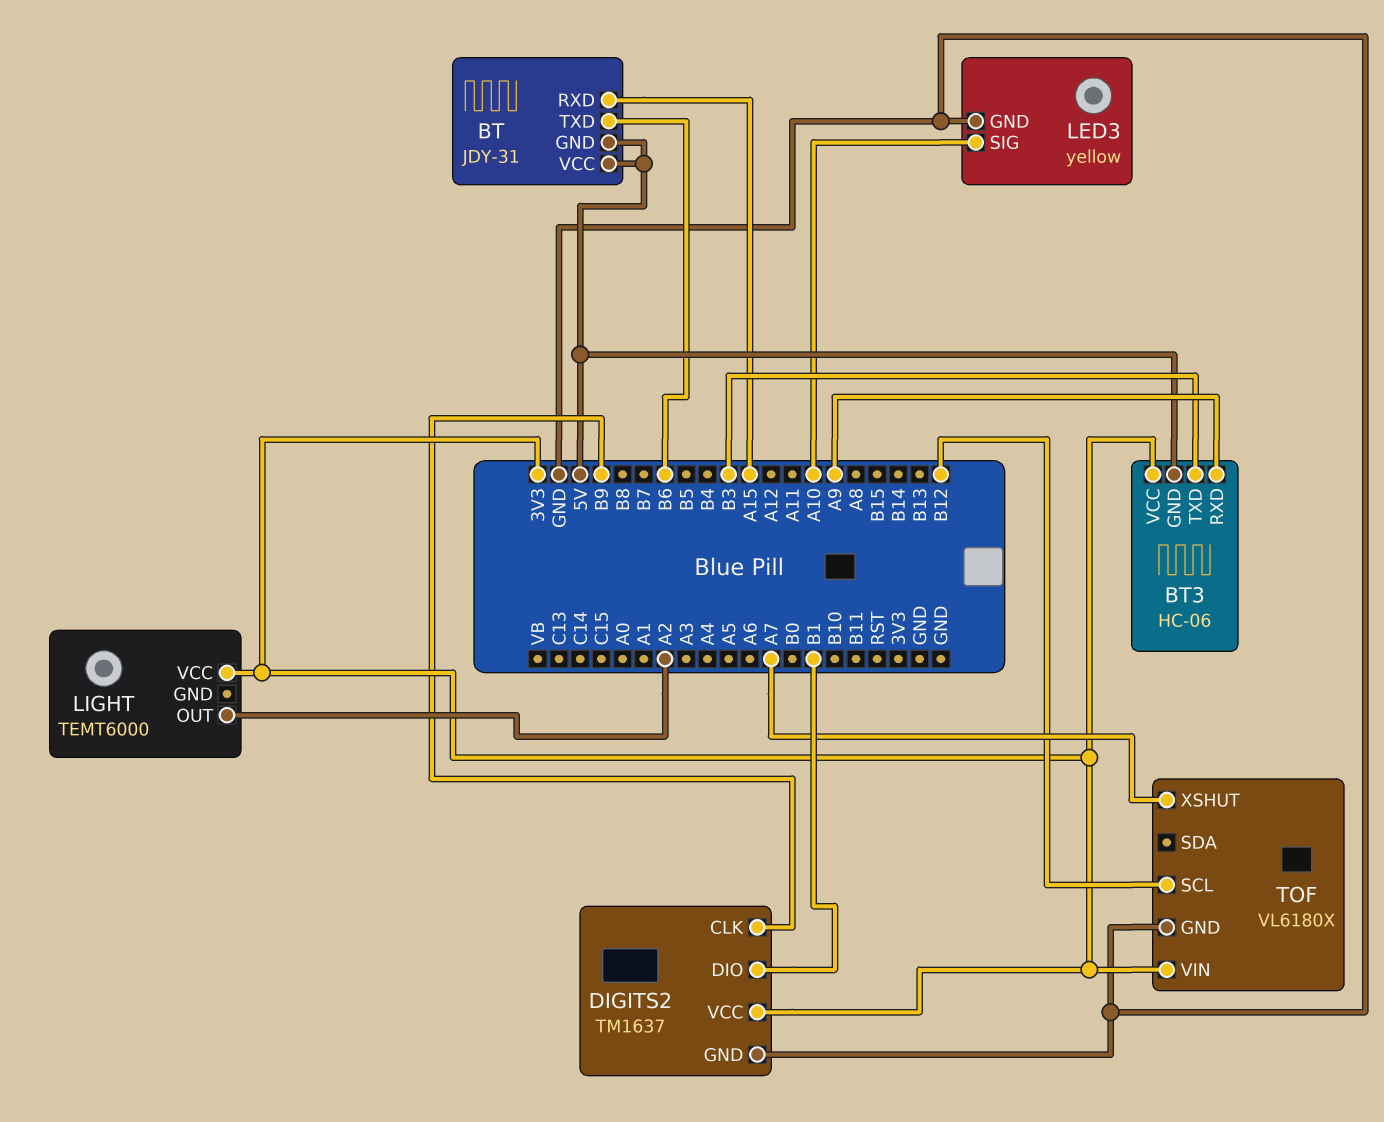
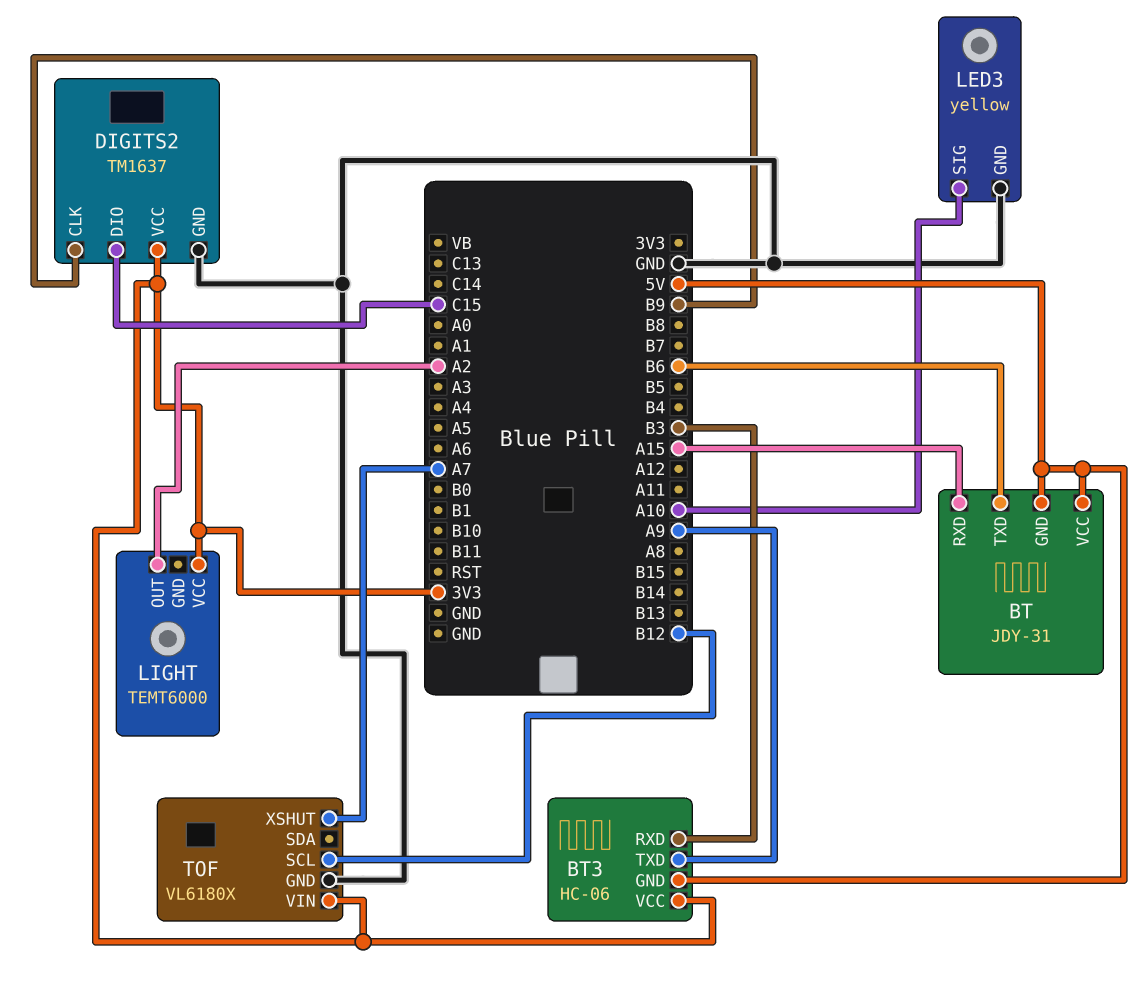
BT3 pin RXD: A9 -> B3
BT3 pin TXD: B3 -> A9
DIGITS2 pin DIO: B1 -> C15

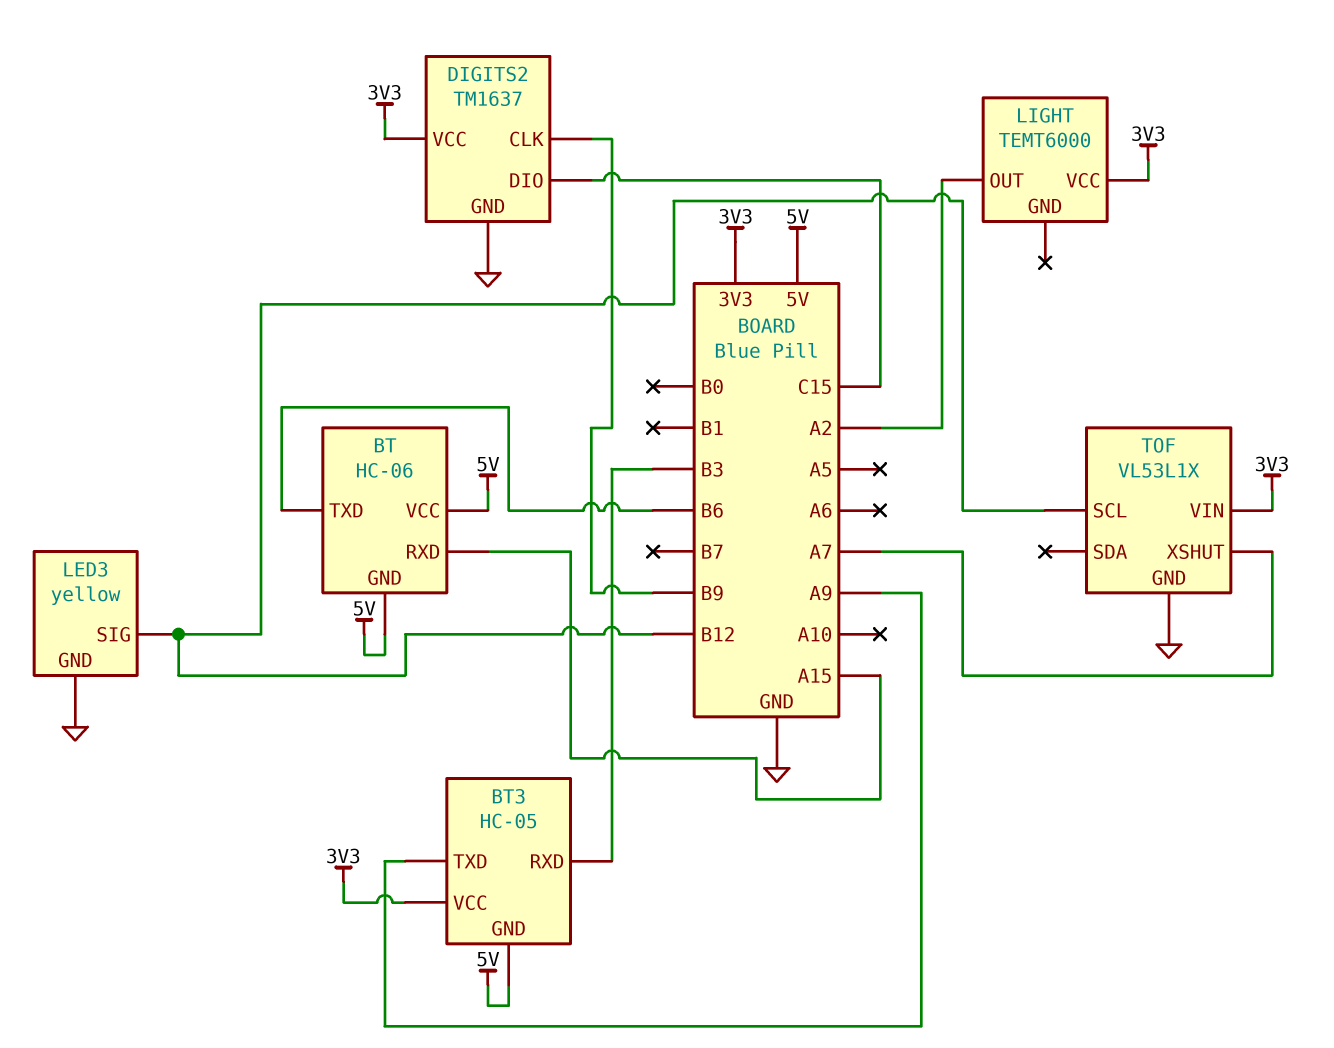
BT: JDY-31 -> HC-06
BT3: HC-06 -> HC-05
LED3 pin SIG: A10 -> B12
TOF: VL6180X -> VL53L1X

